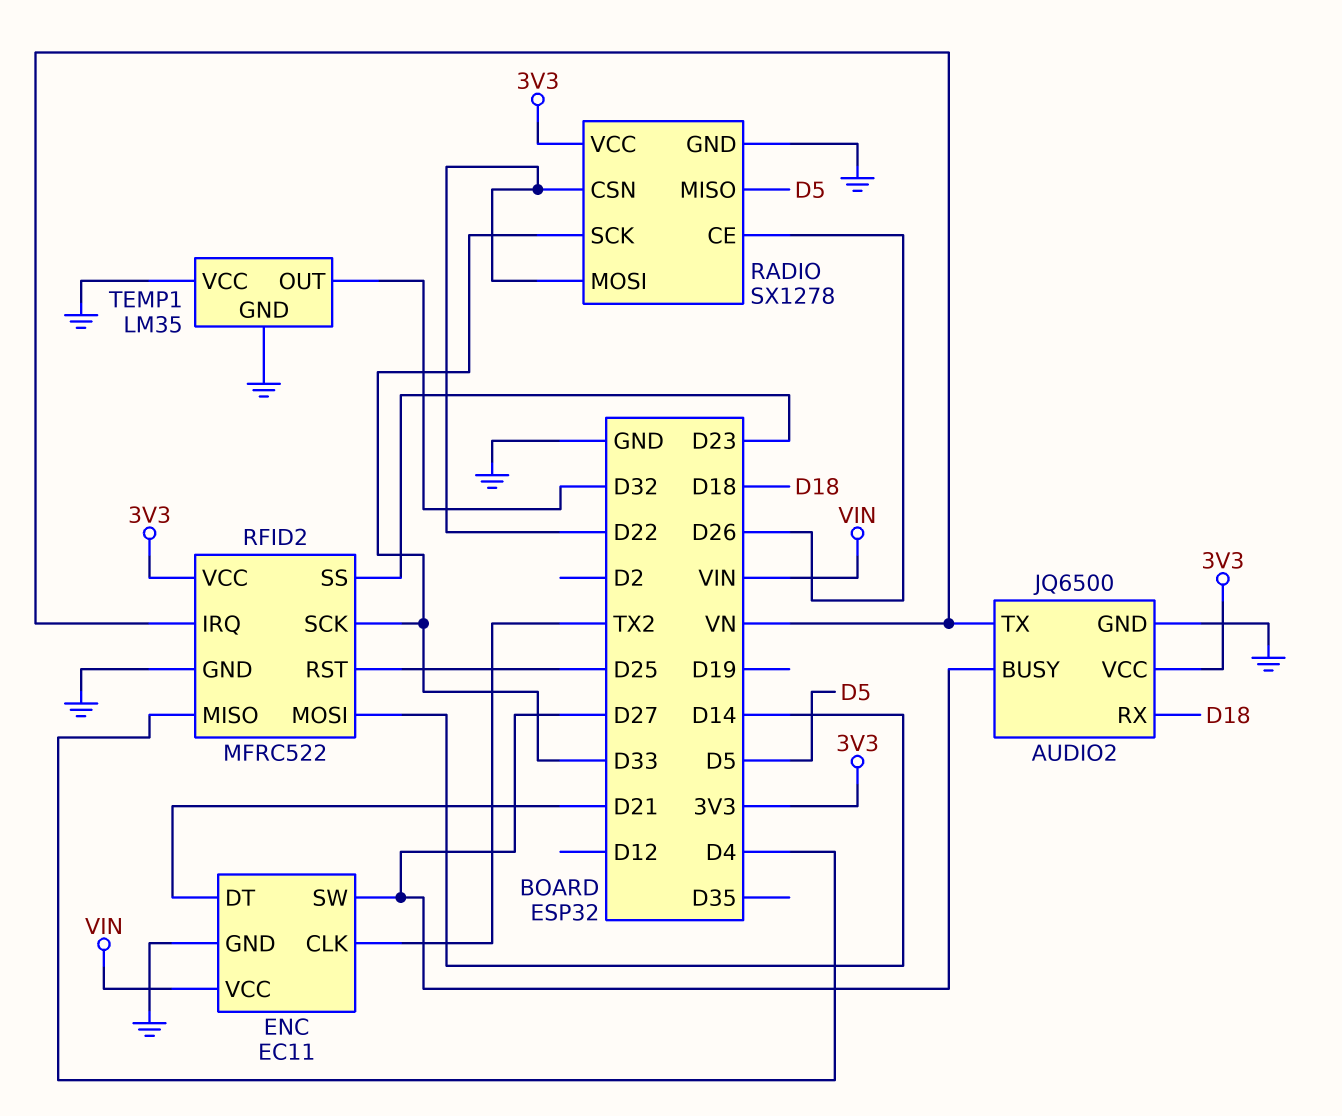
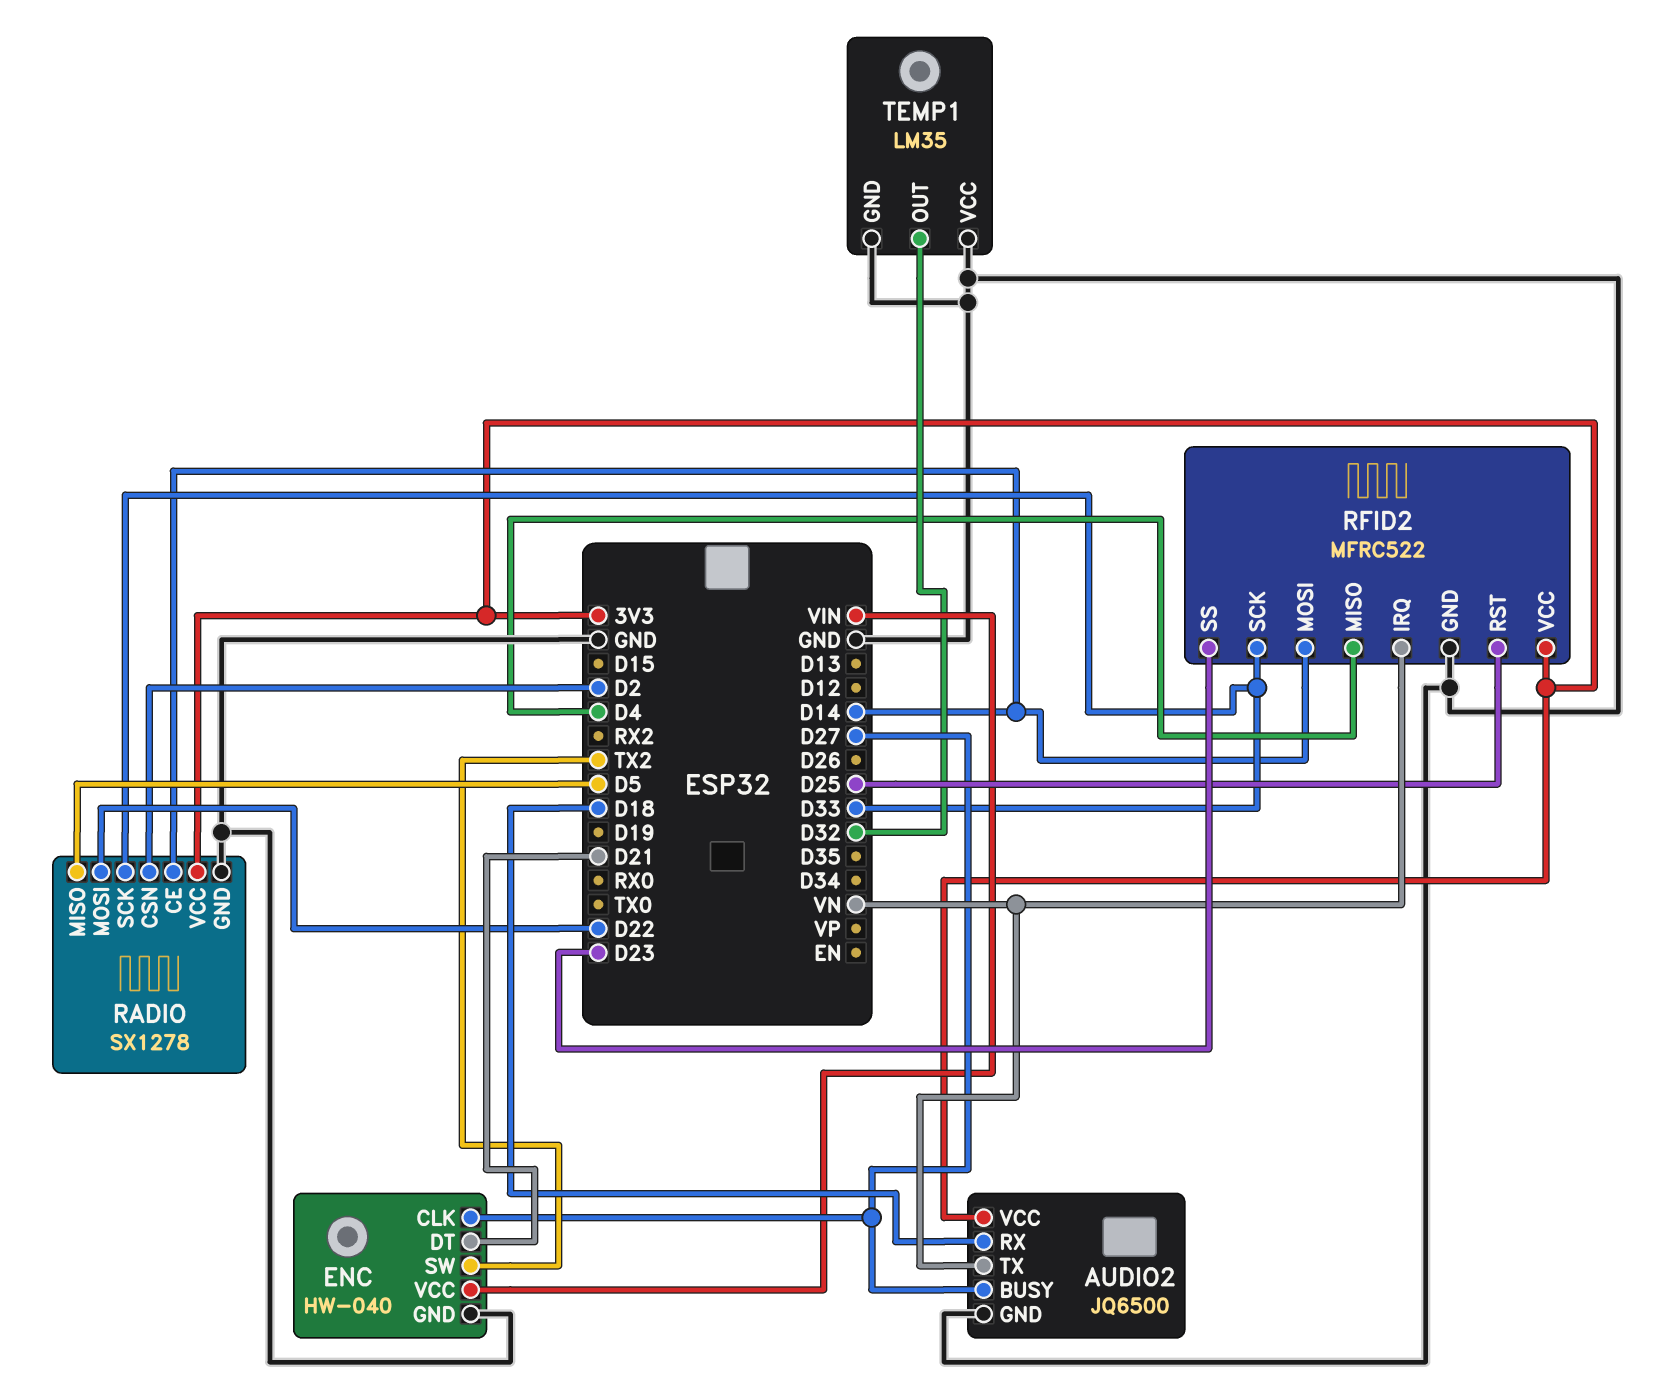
ENC: EC11 -> HW-040
ENC pin CLK: TX2 -> D27
ENC pin SW: D27 -> TX2
RADIO pin CE: D26 -> D14
RADIO pin CSN: D22 -> D2

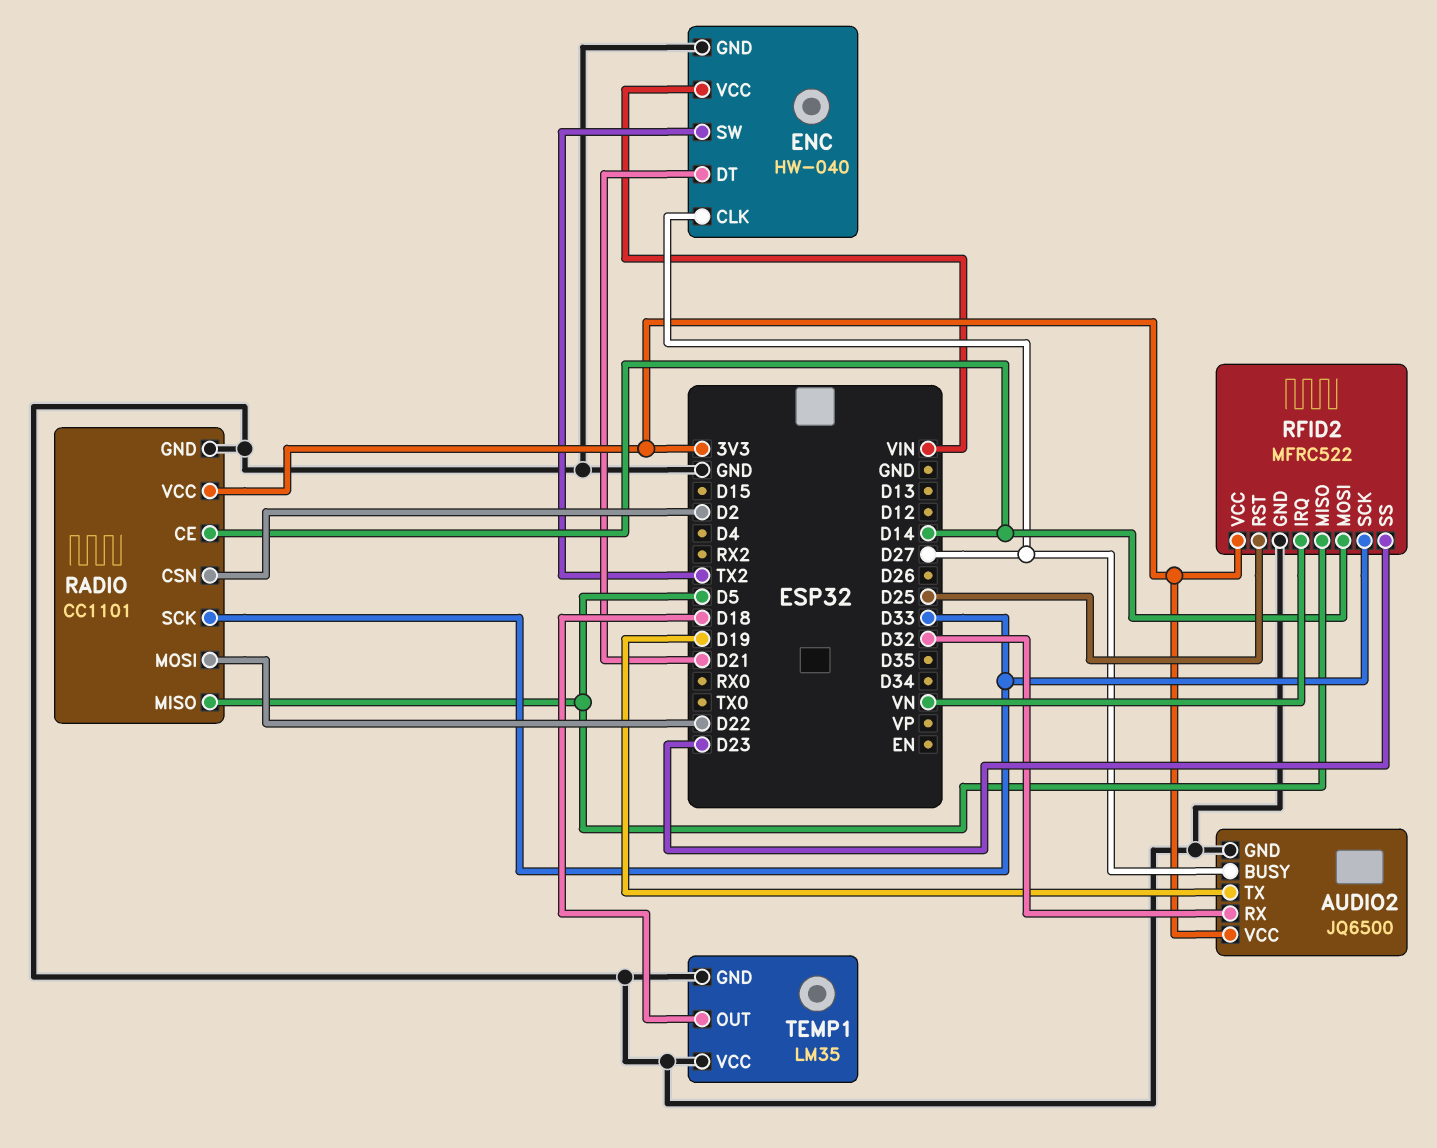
AUDIO2 pin RX: D18 -> D32
AUDIO2 pin TX: VN -> D19
RADIO: SX1278 -> CC1101
RFID2 pin MISO: D4 -> D5
TEMP1 pin OUT: D32 -> D18

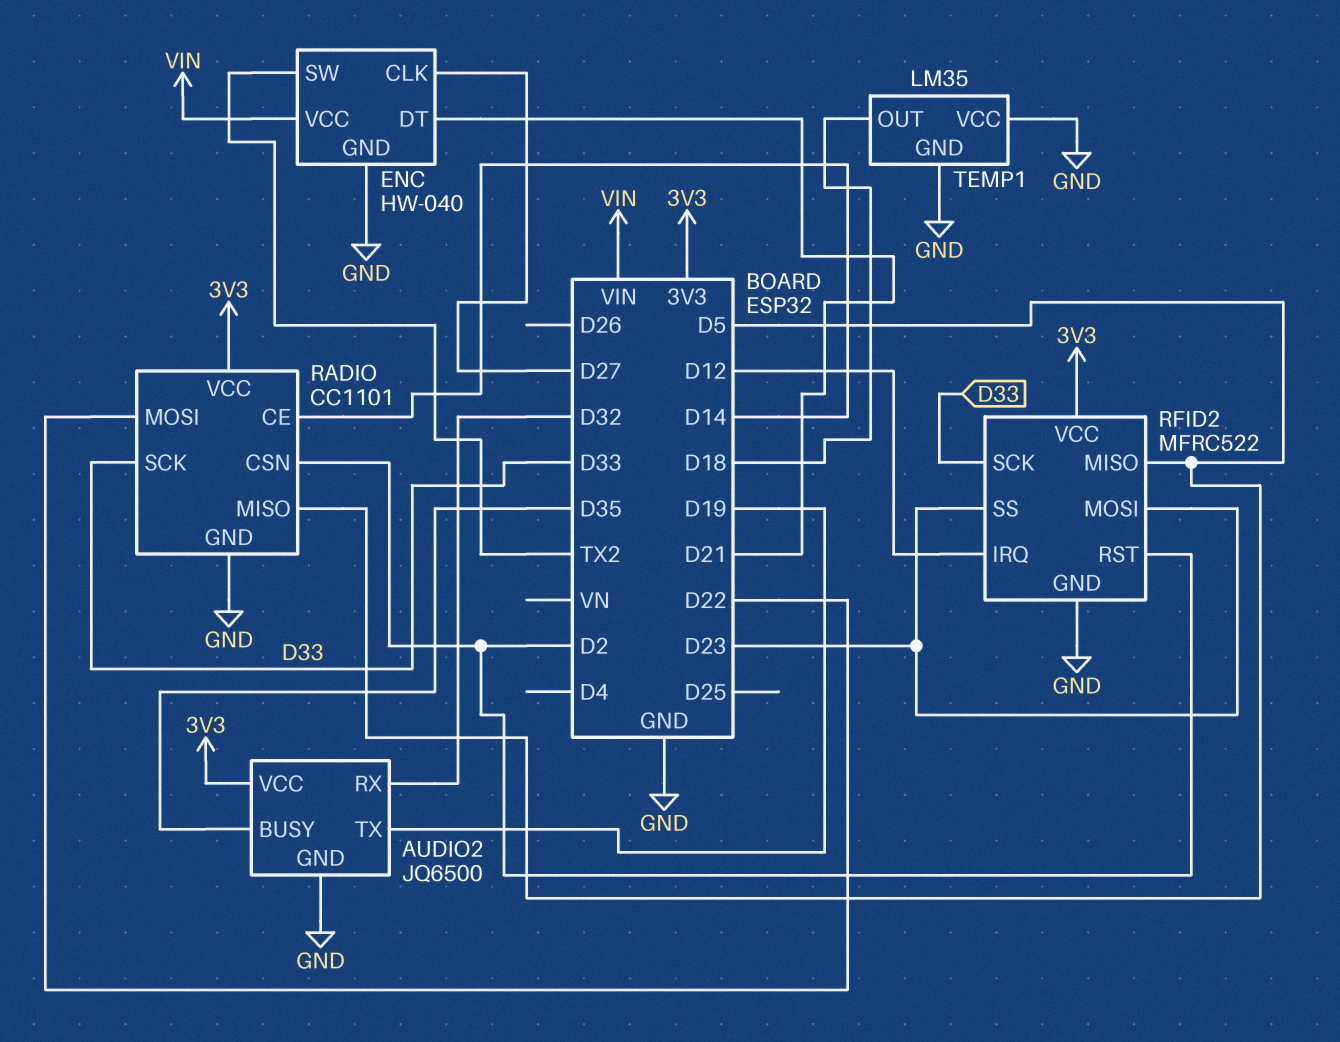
AUDIO2 pin BUSY: D27 -> D35
RFID2 pin IRQ: VN -> D12
RFID2 pin MOSI: D14 -> D23
RFID2 pin RST: D25 -> D2

